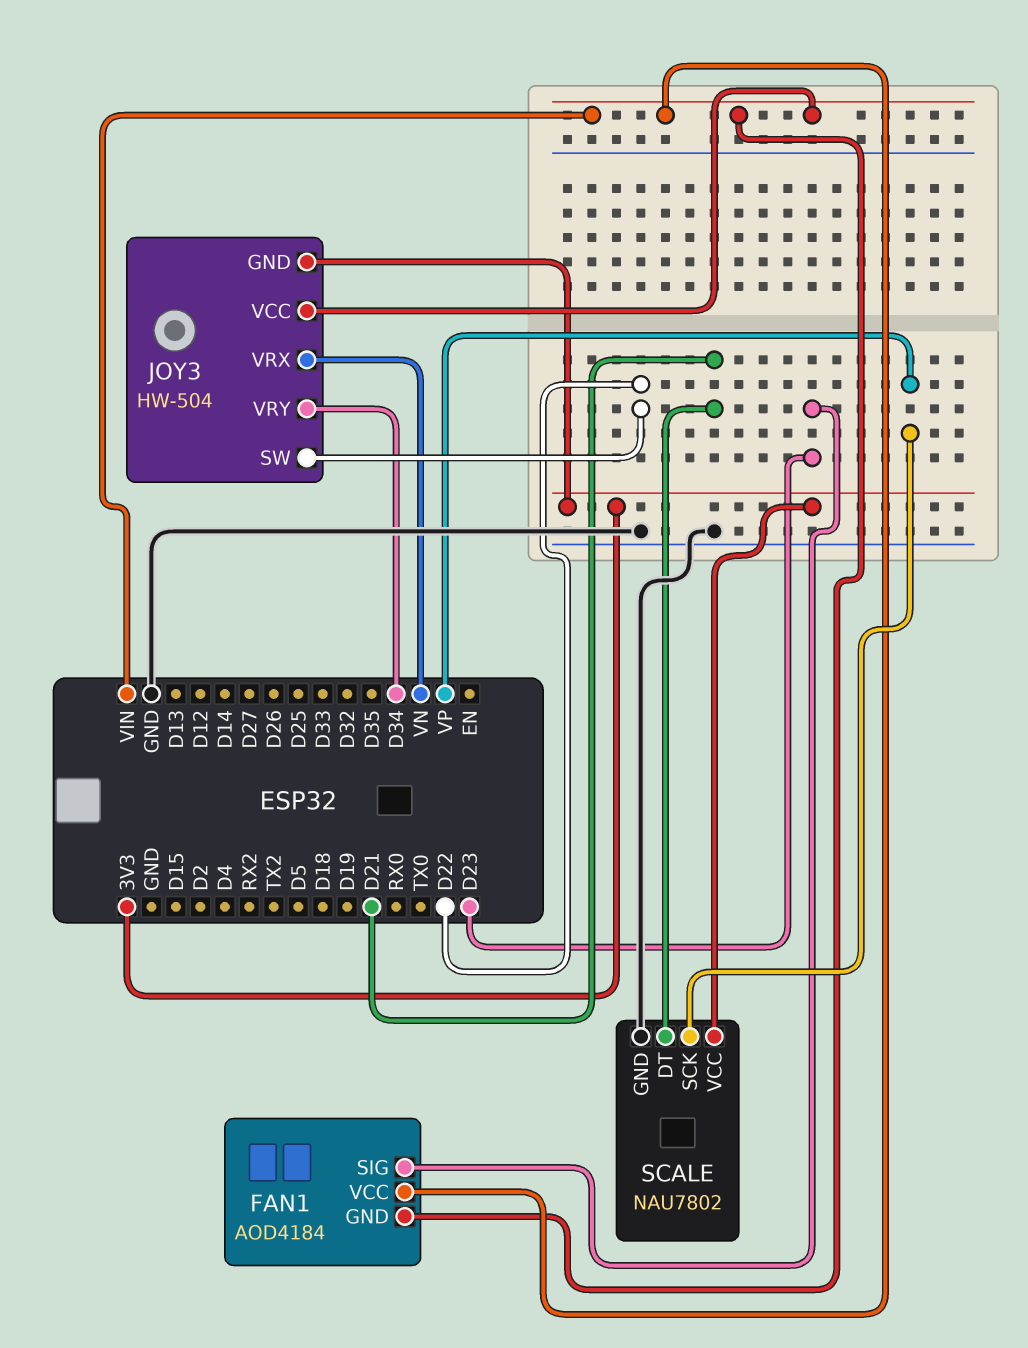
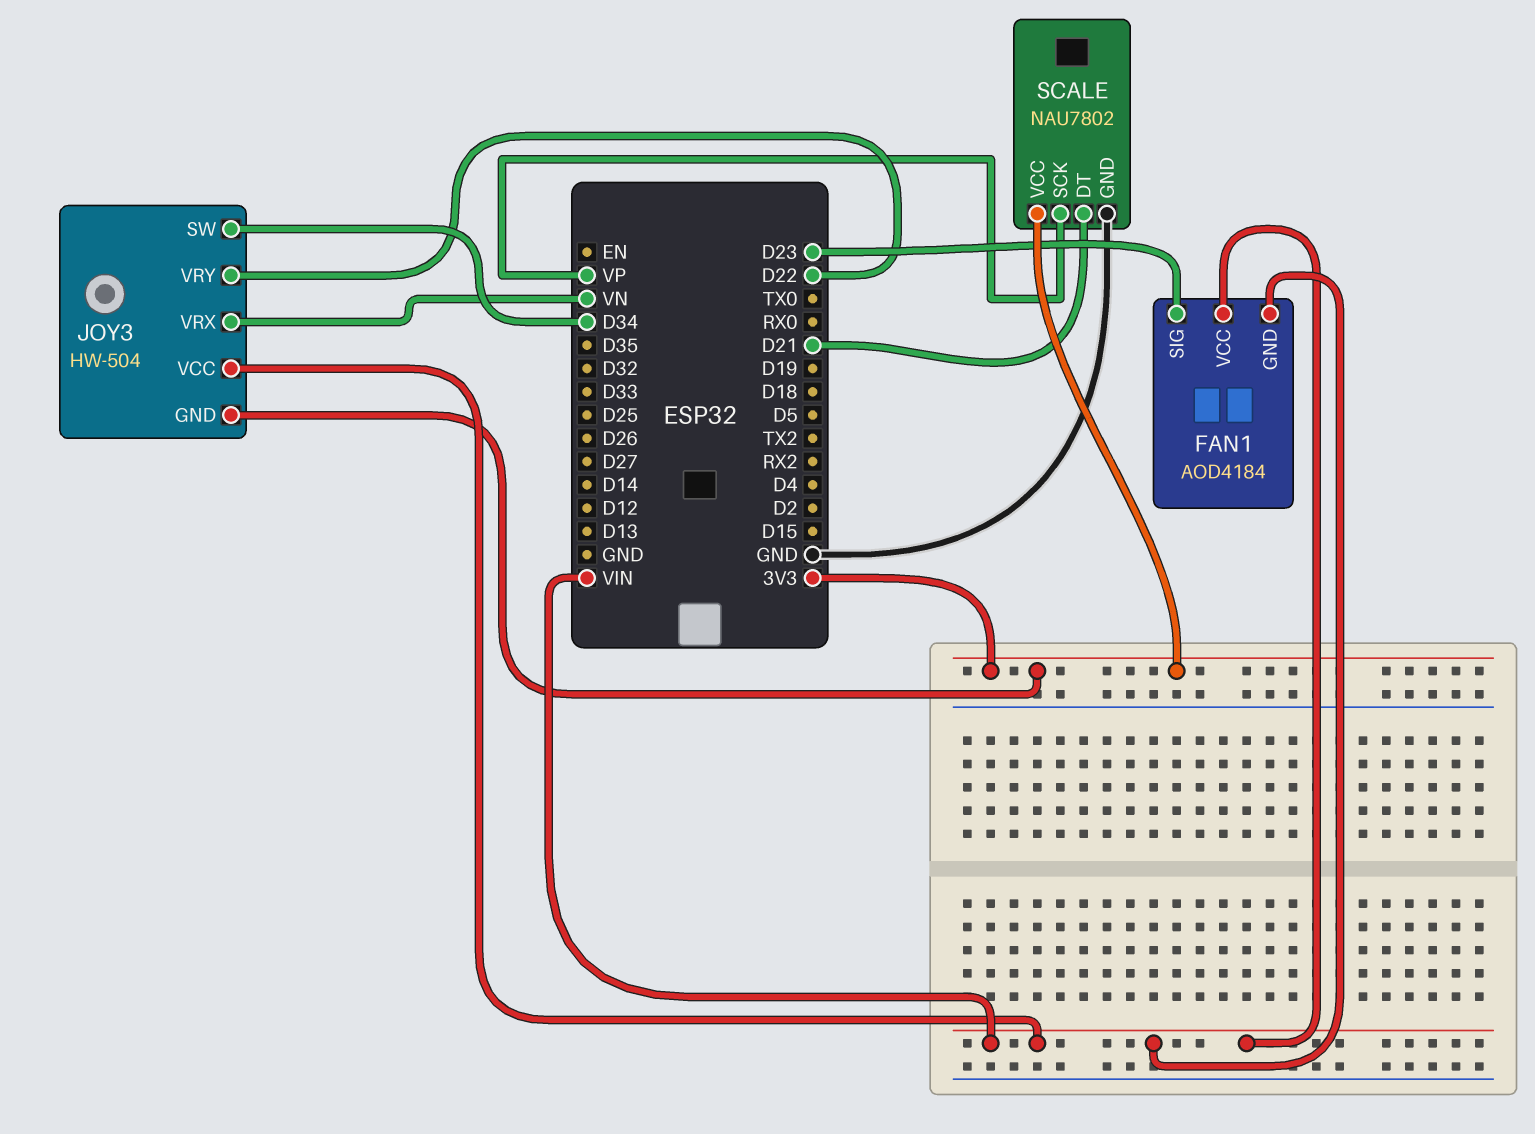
JOY3 pin SW: D22 -> D34
JOY3 pin VRY: D34 -> D22

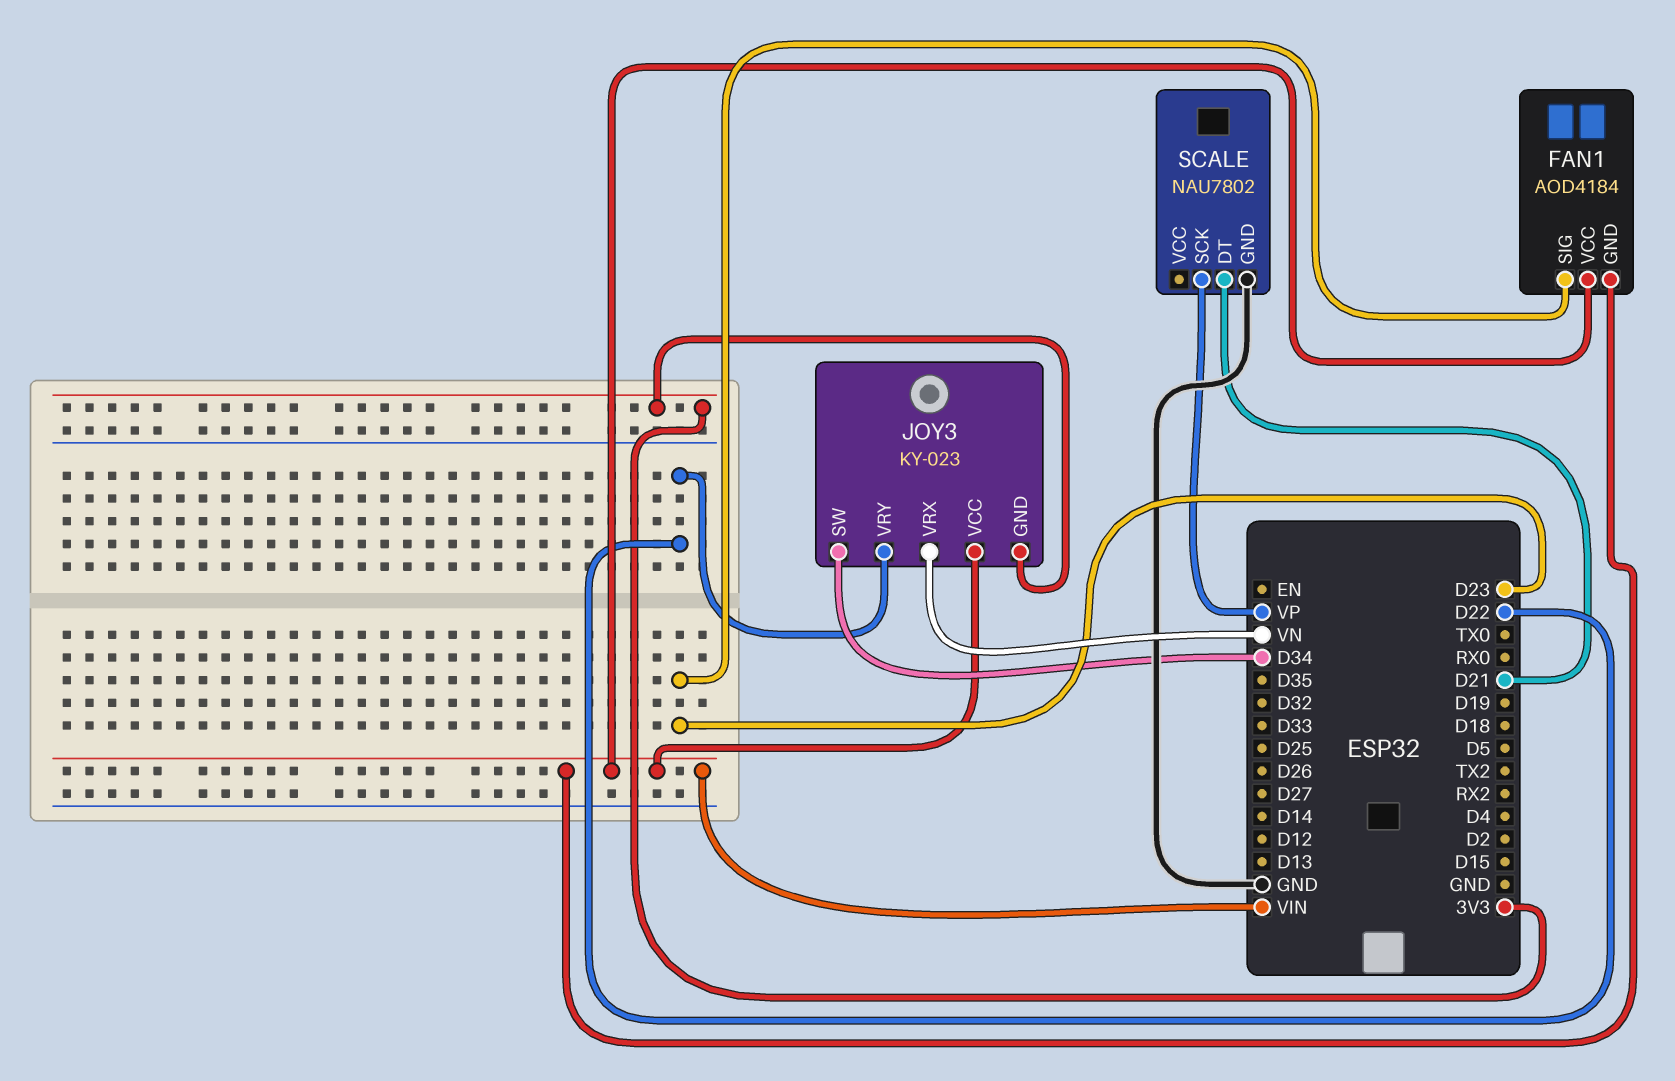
JOY3: HW-504 -> KY-023
SCALE pin VCC: 3V3 -> none

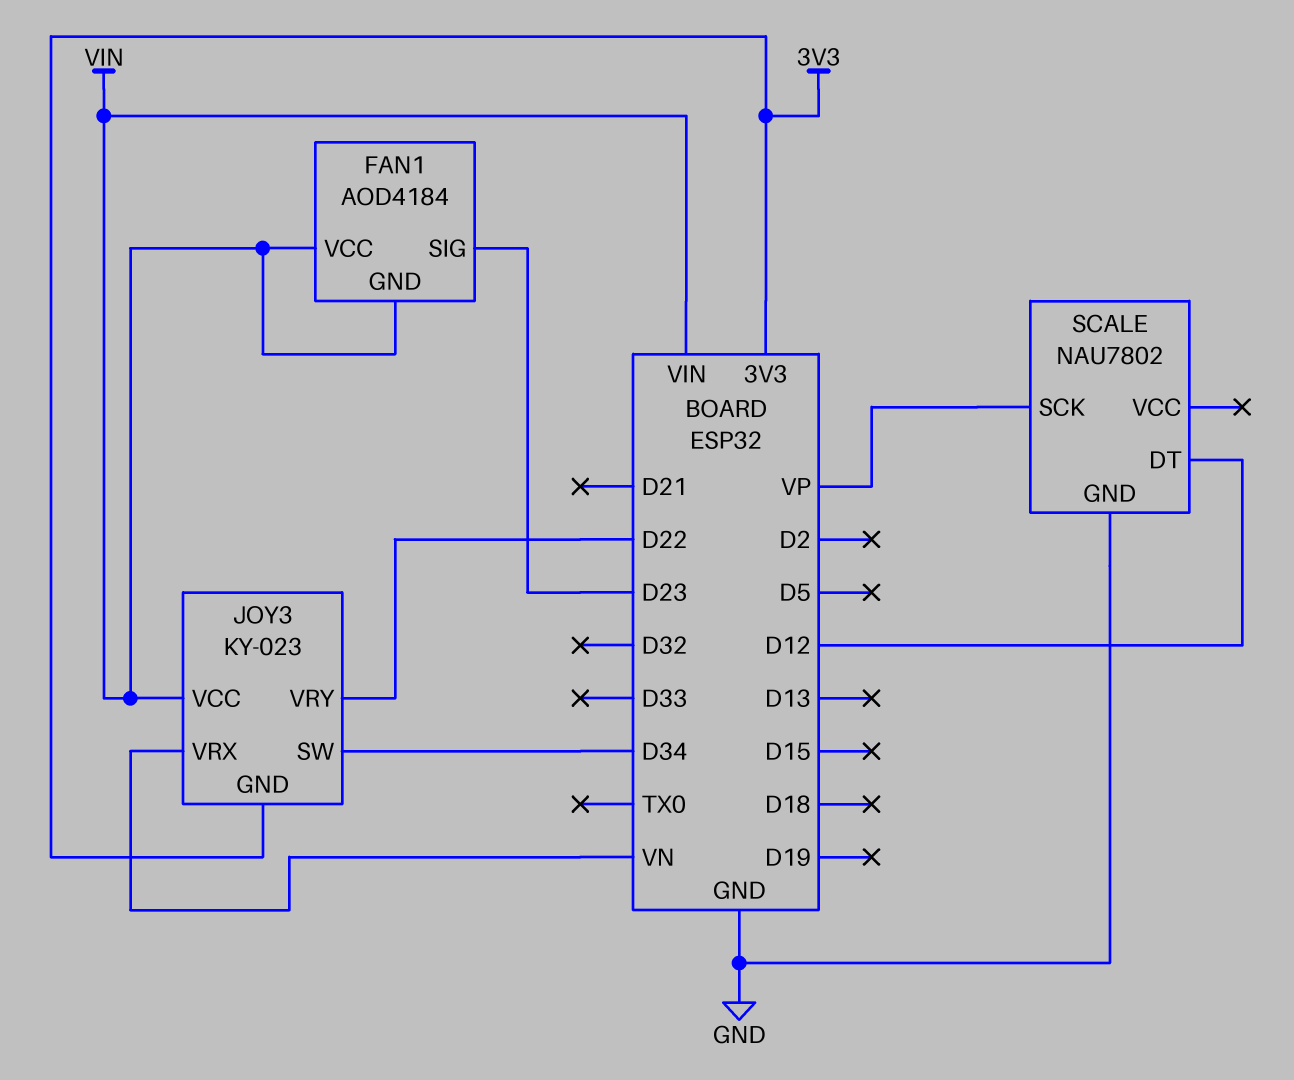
SCALE pin DT: D21 -> D12

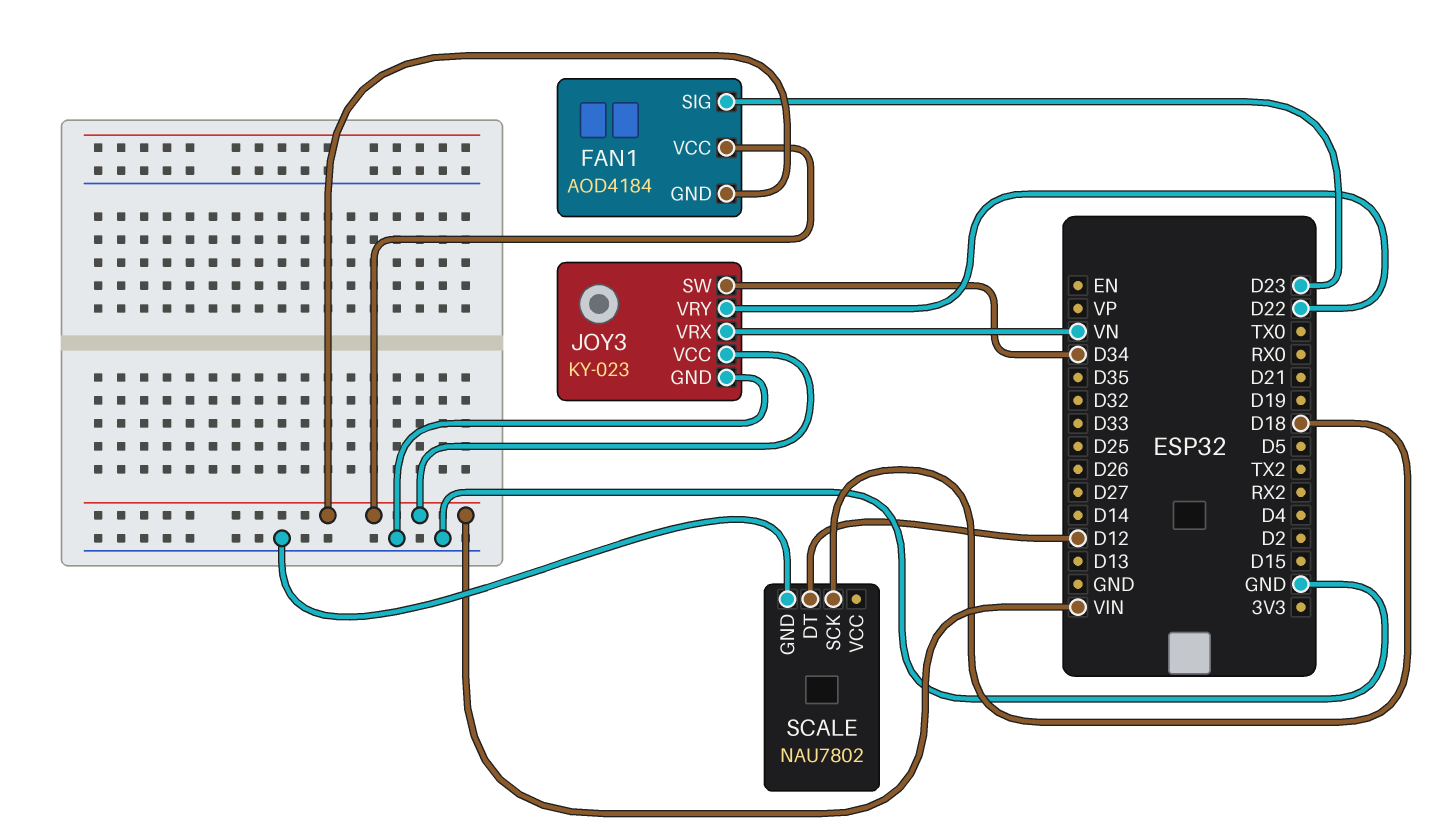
JOY3 pin GND: 3V3 -> GND
SCALE pin SCK: VP -> D18

